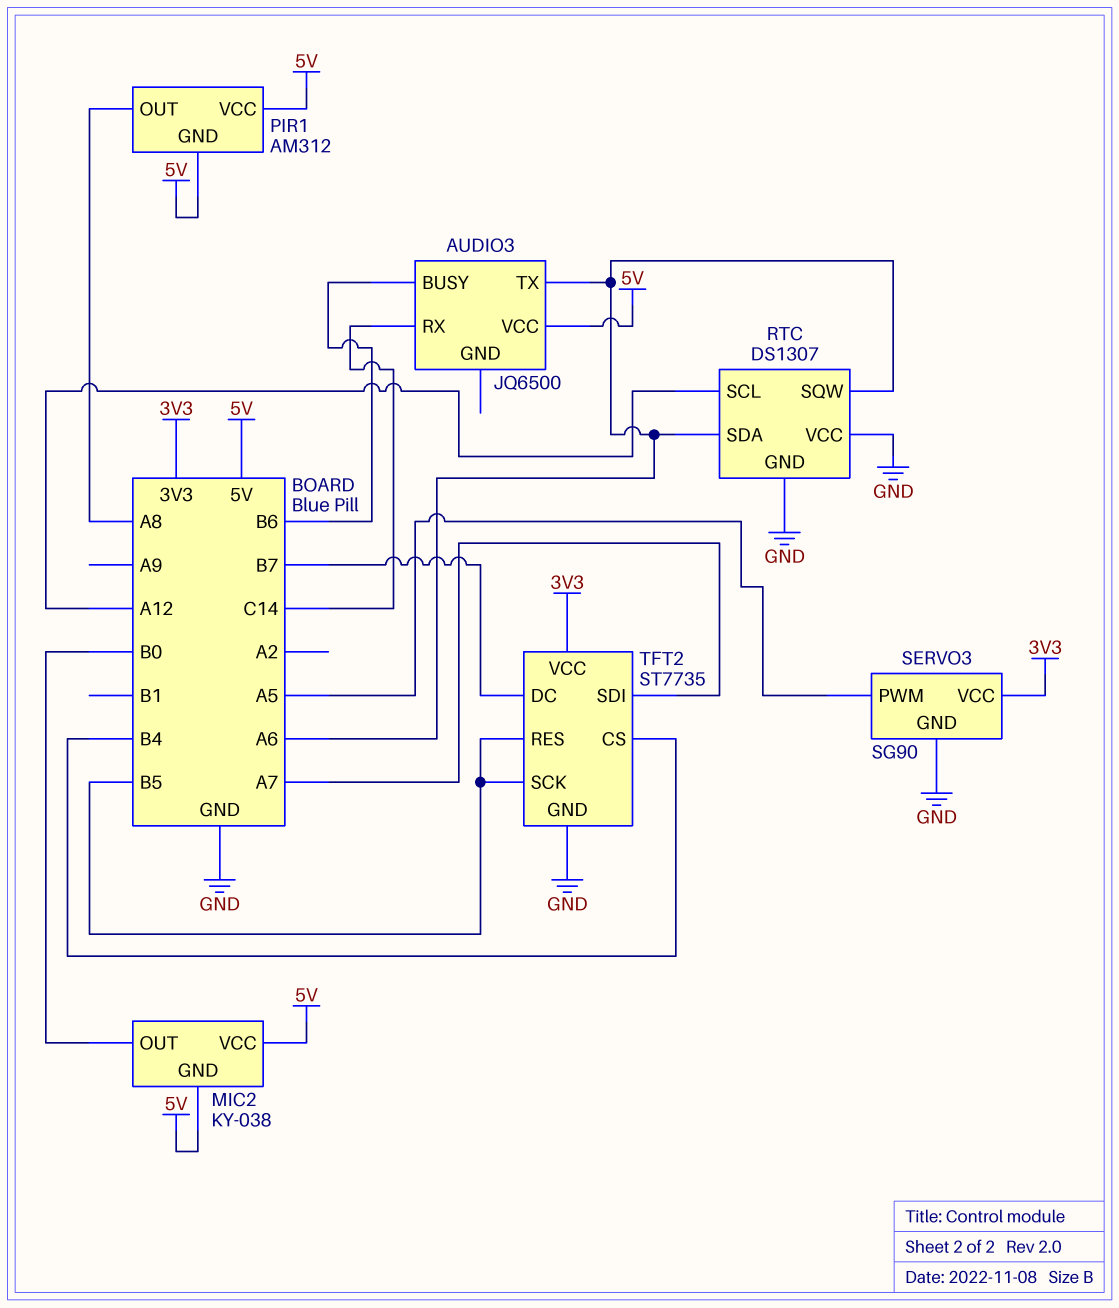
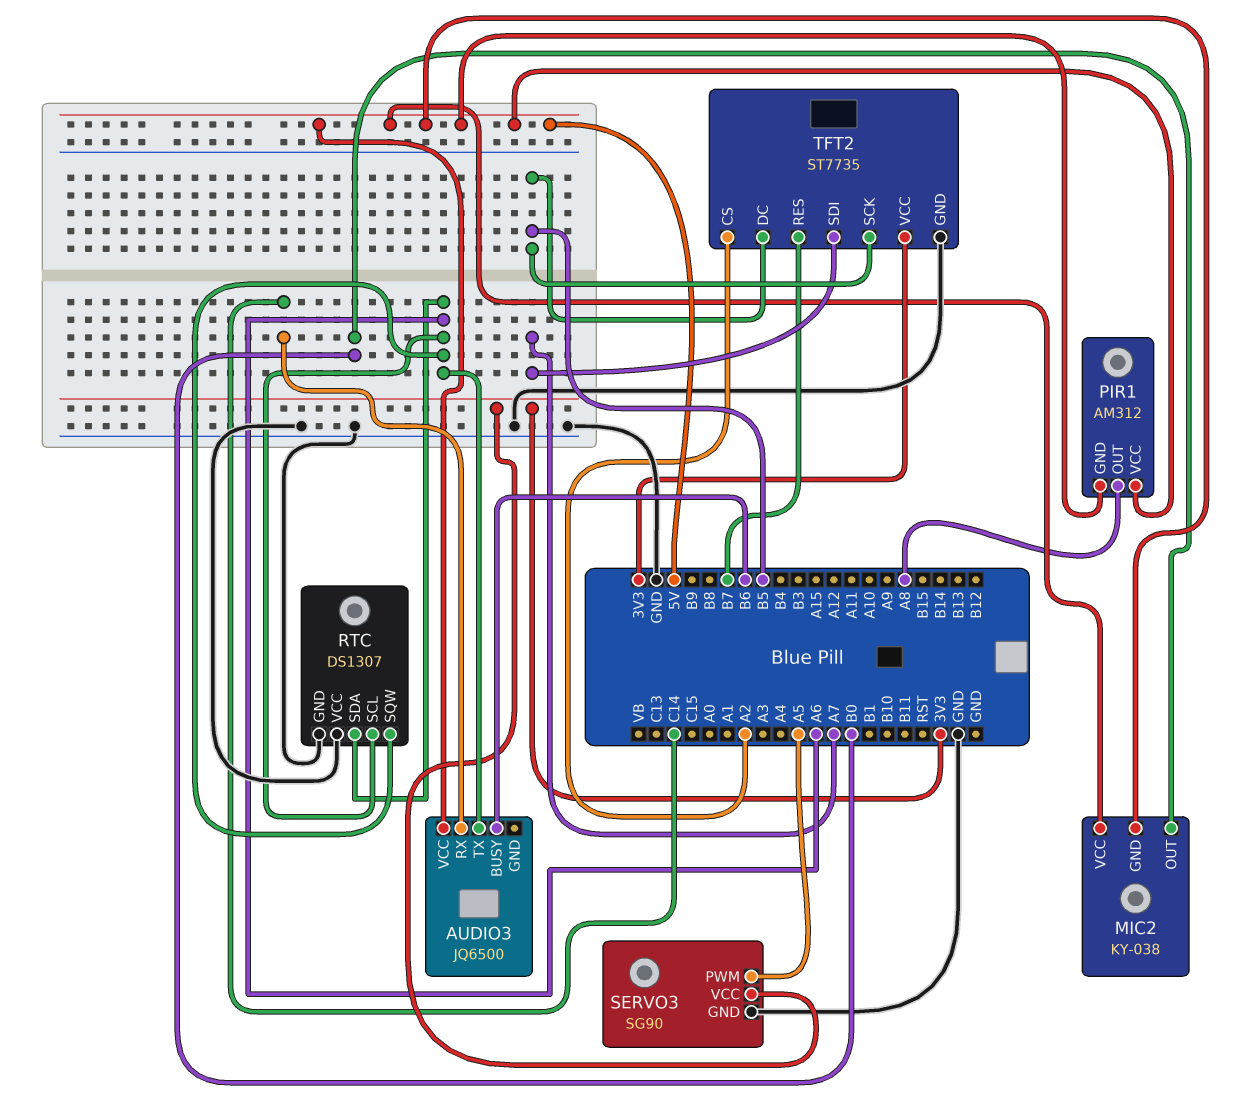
RTC pin SCL: A12 -> A6
TFT2 pin CS: B4 -> A2
TFT2 pin DC: B7 -> B5
TFT2 pin RES: B5 -> B7

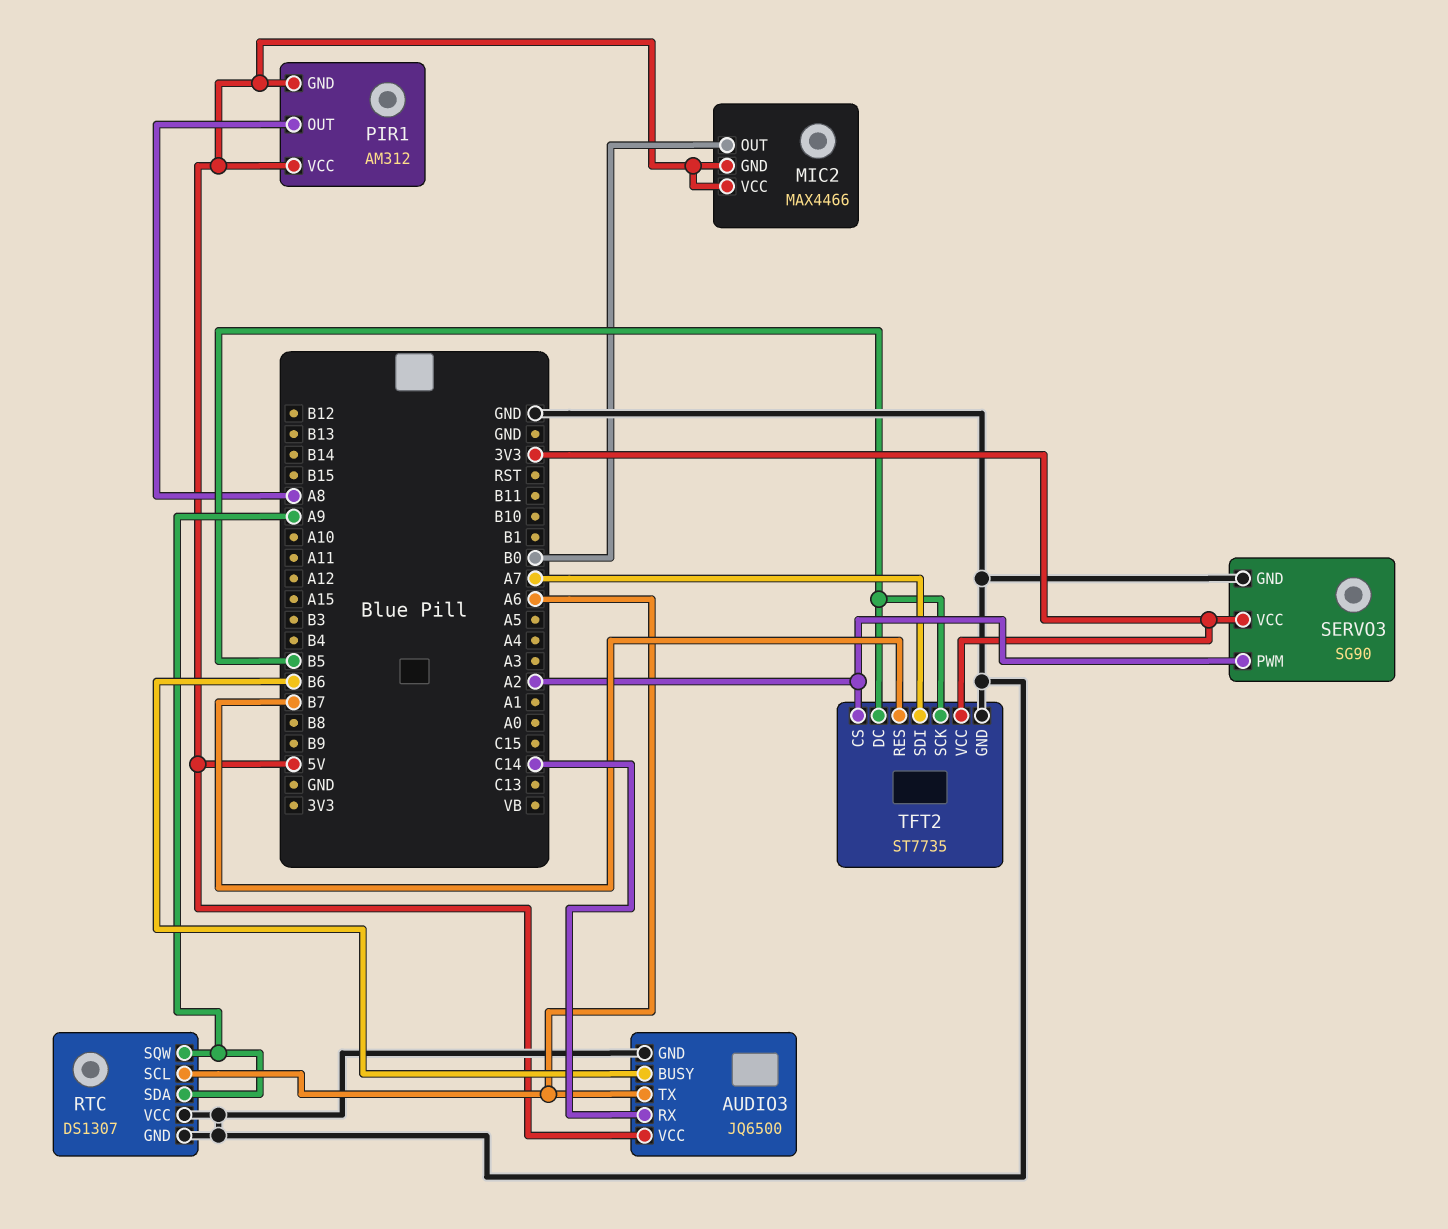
AUDIO3 pin GND: none -> GND
MIC2: KY-038 -> MAX4466
RTC pin SDA: A6 -> A9
RTC pin SQW: A6 -> A9
SERVO3 pin PWM: A5 -> A2

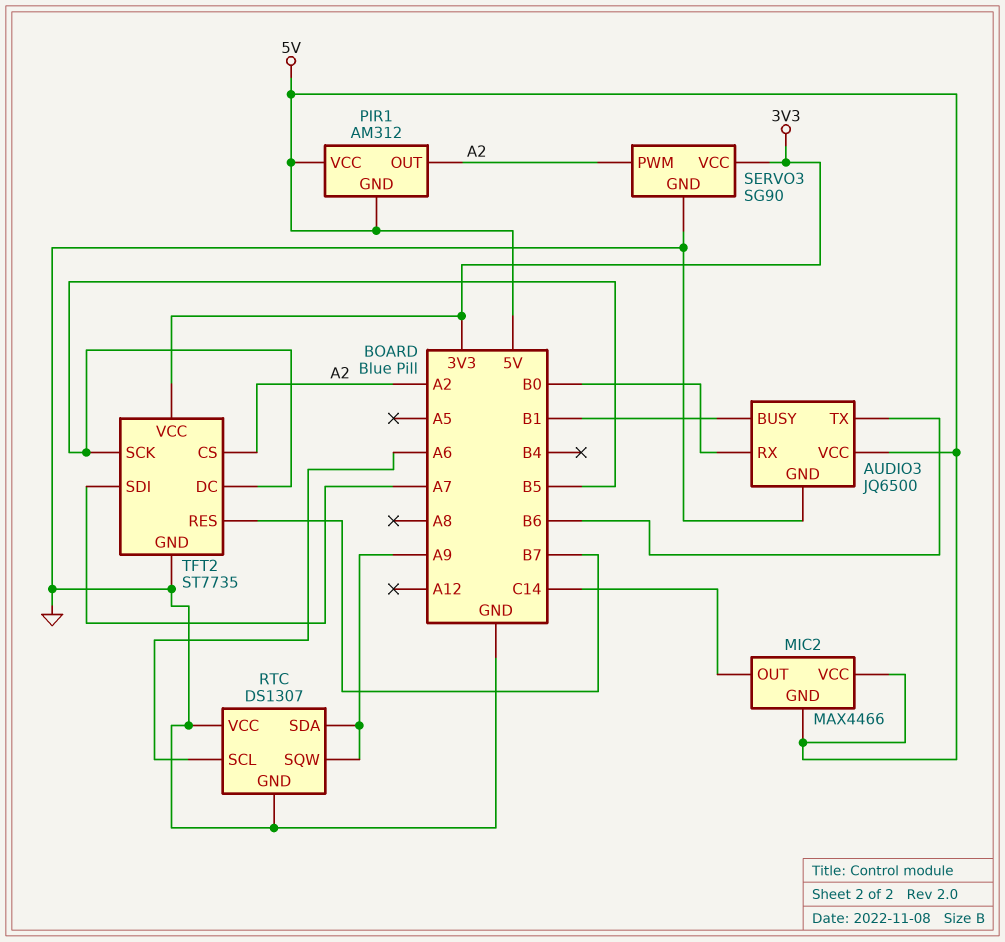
AUDIO3 pin BUSY: B6 -> B1
AUDIO3 pin RX: C14 -> B0
AUDIO3 pin TX: A6 -> B6
MIC2 pin OUT: B0 -> C14
PIR1 pin OUT: A8 -> A2

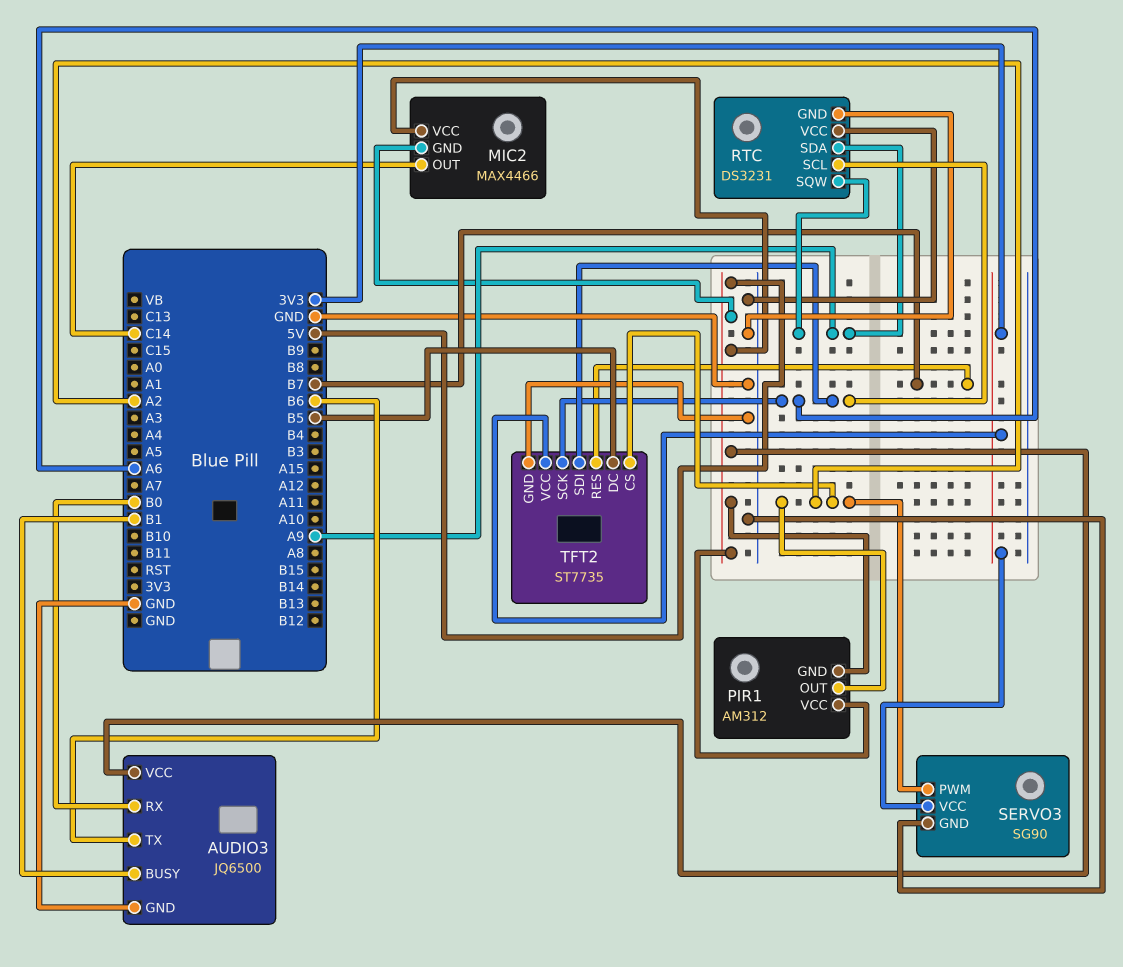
RTC: DS1307 -> DS3231
TFT2 pin SCK: B5 -> A6
TFT2 pin SDI: A7 -> A6

